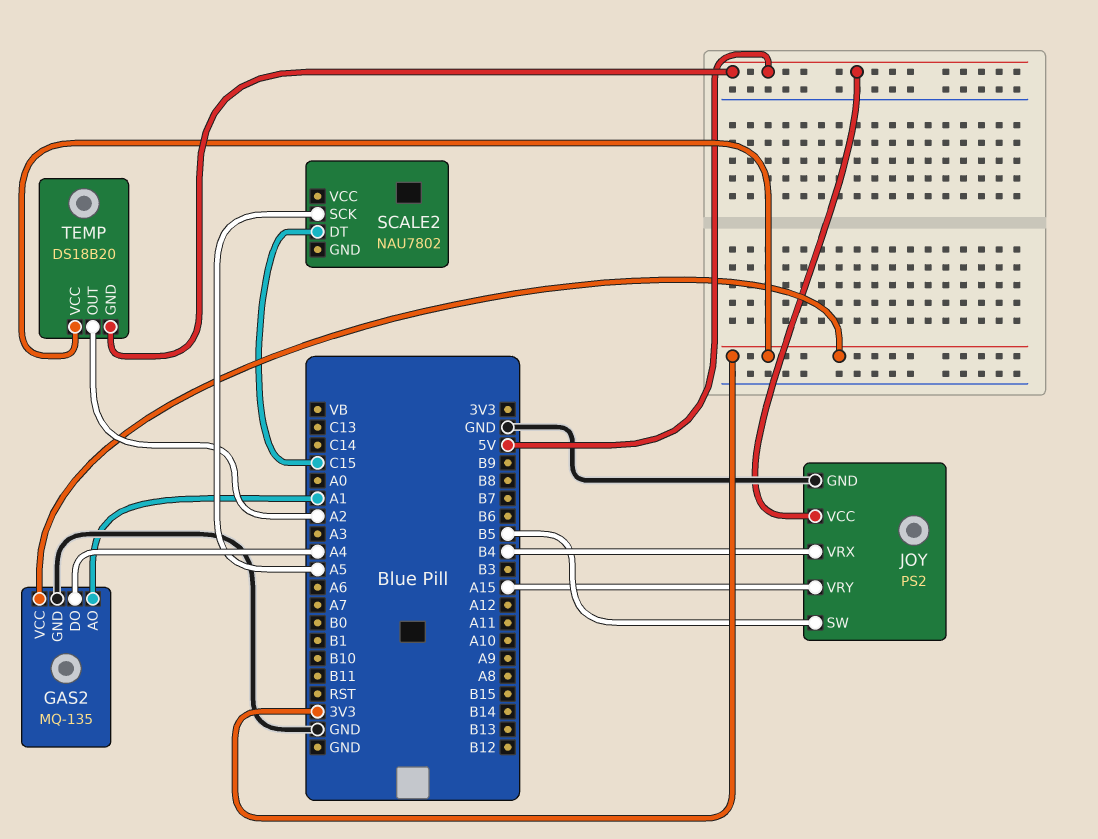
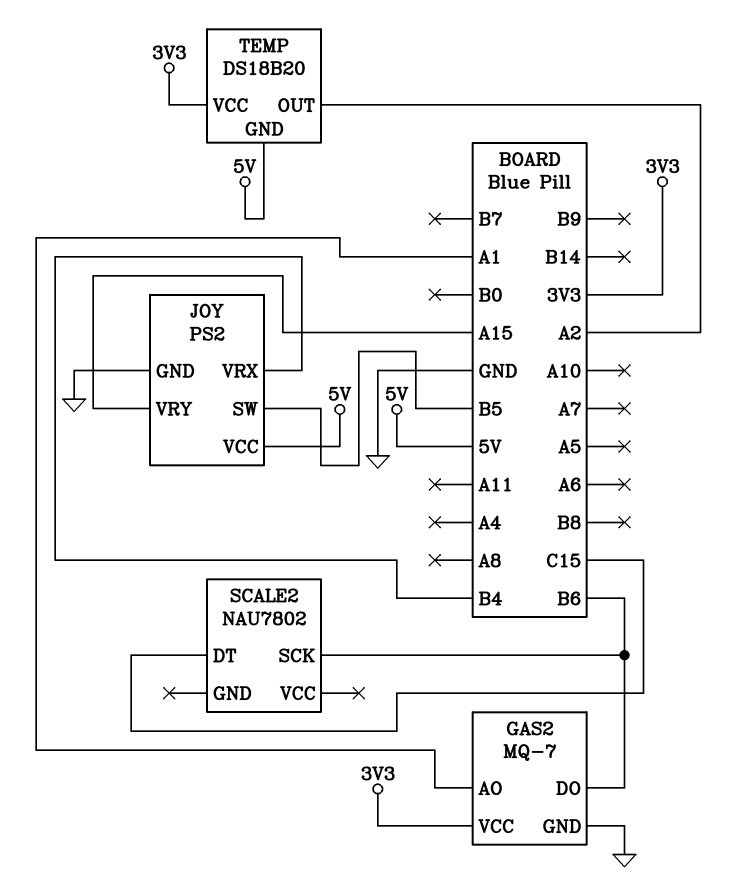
GAS2: MQ-135 -> MQ-7
GAS2 pin DO: A4 -> B6
SCALE2 pin SCK: A5 -> B6

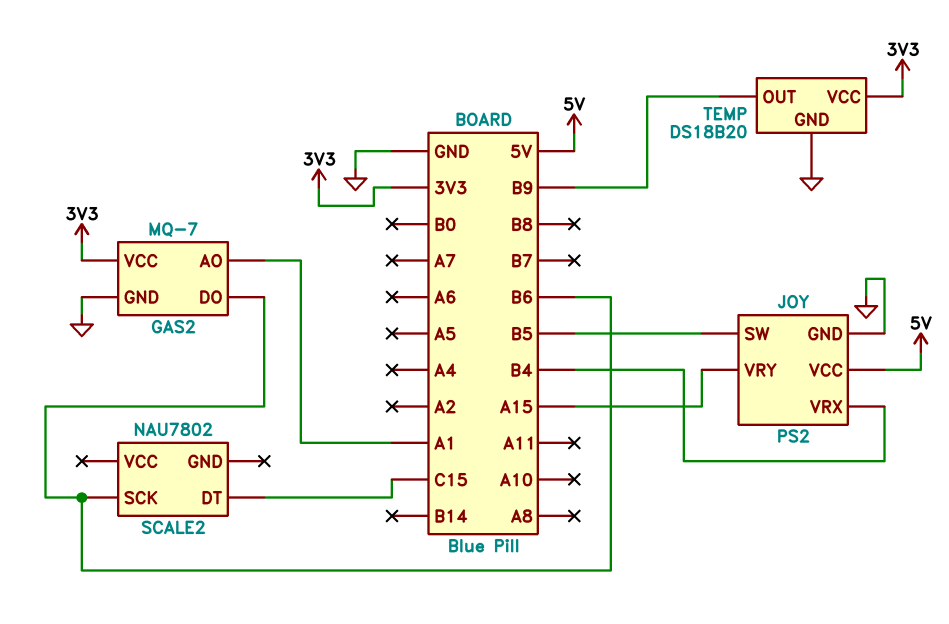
TEMP pin GND: 5V -> GND
TEMP pin OUT: A2 -> B9

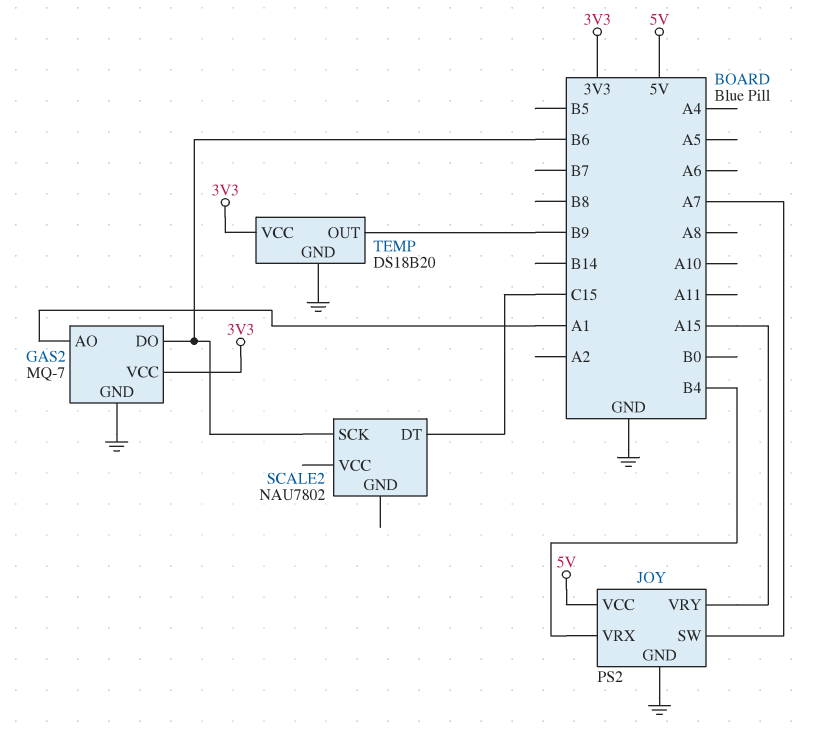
JOY pin SW: B5 -> A7

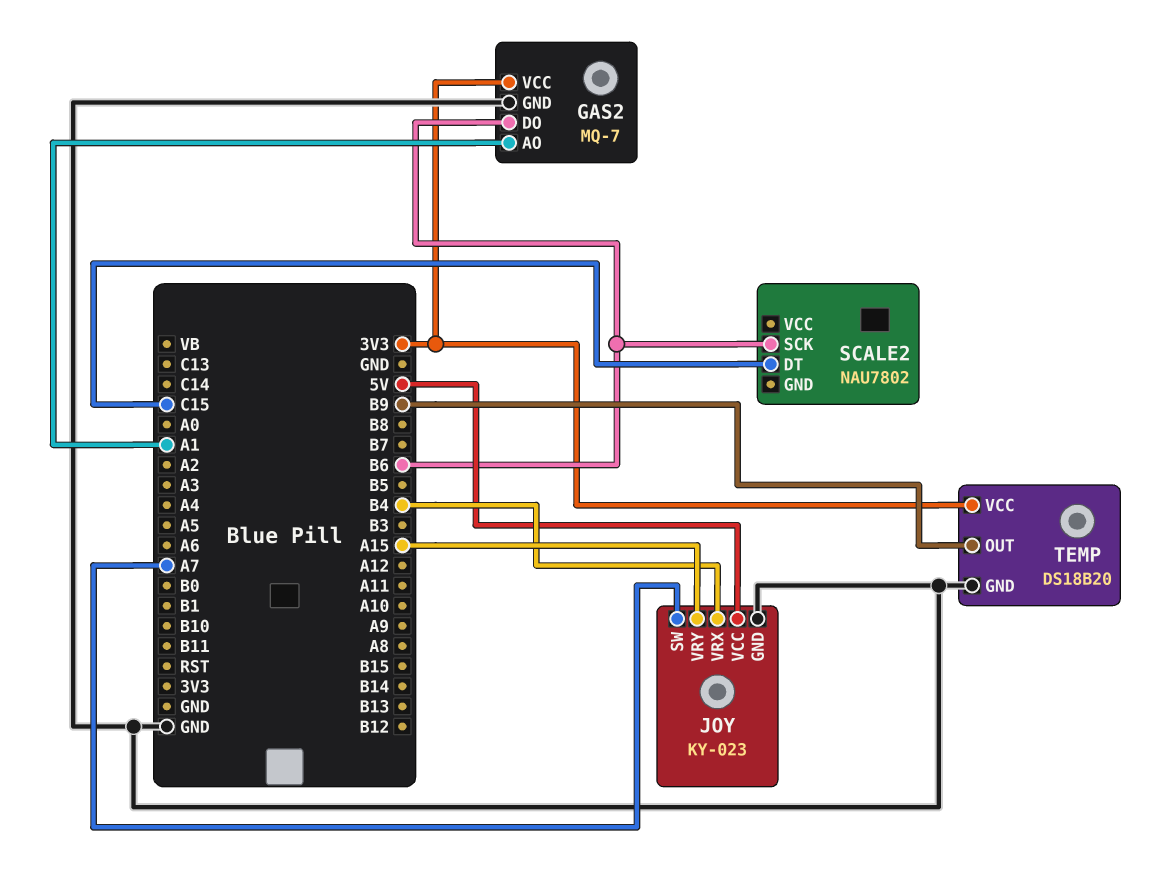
JOY: PS2 -> KY-023

